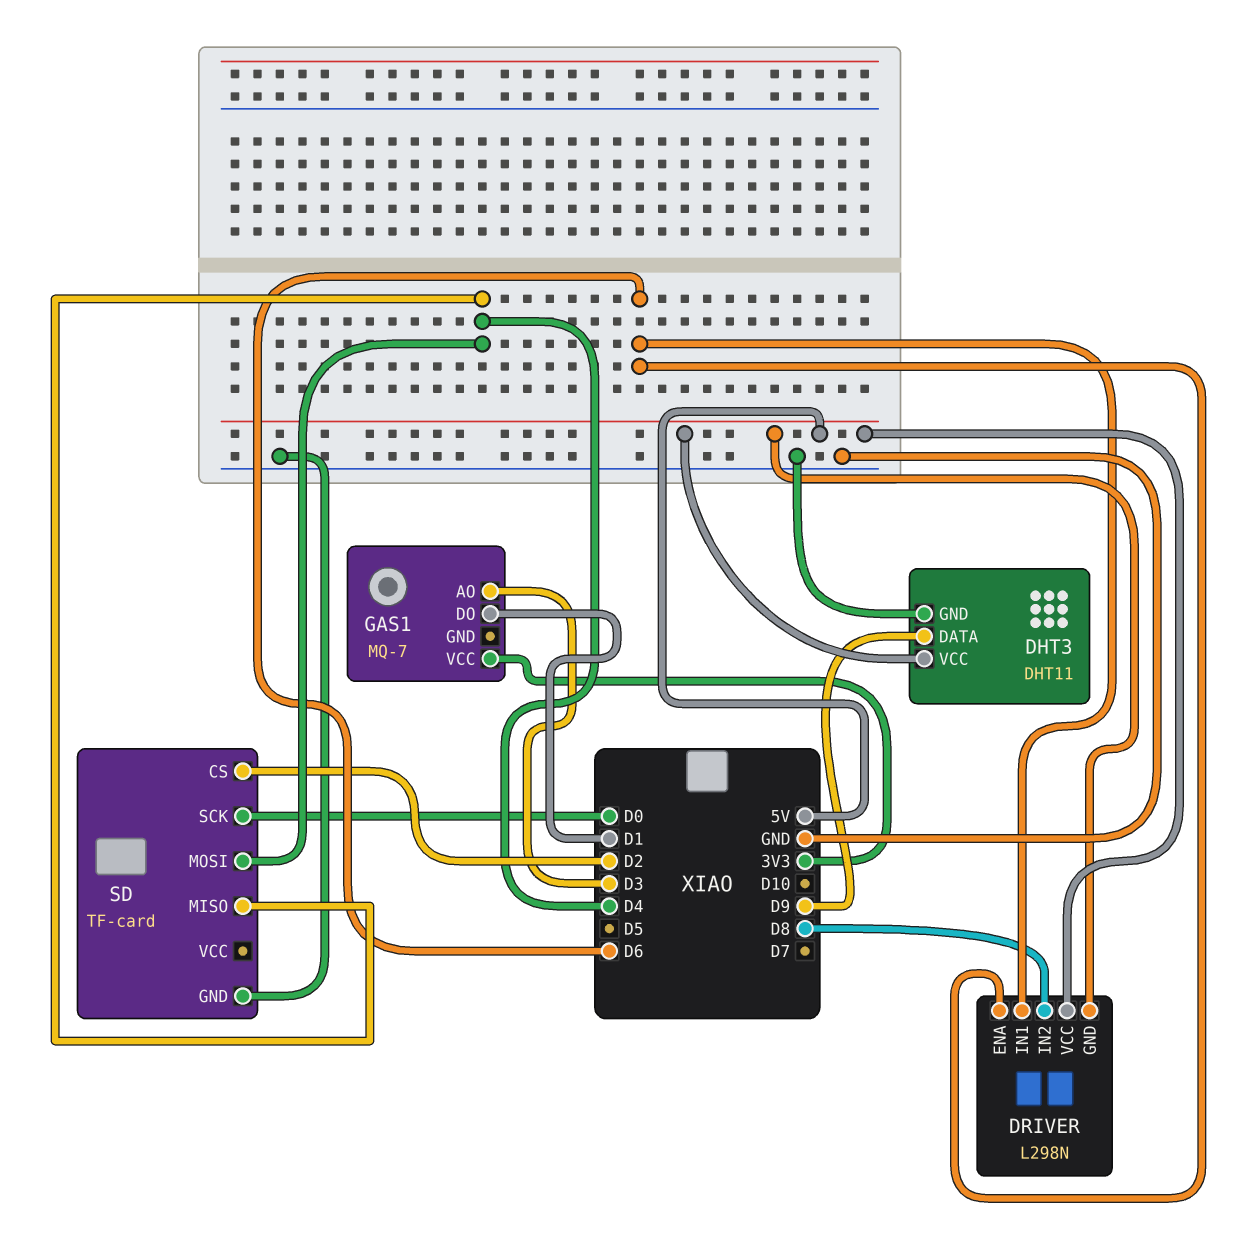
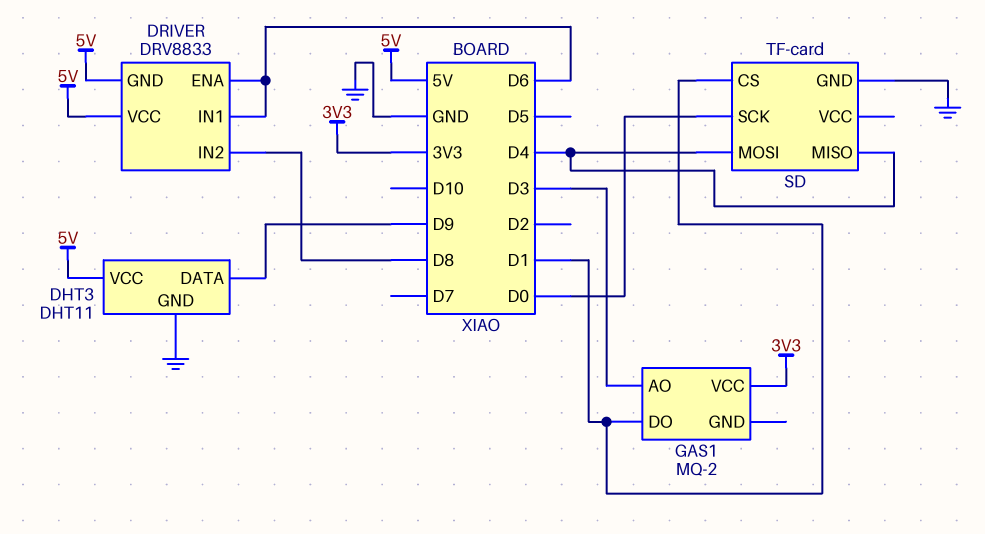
DRIVER: L298N -> DRV8833
GAS1: MQ-7 -> MQ-2
SD pin CS: D2 -> D1

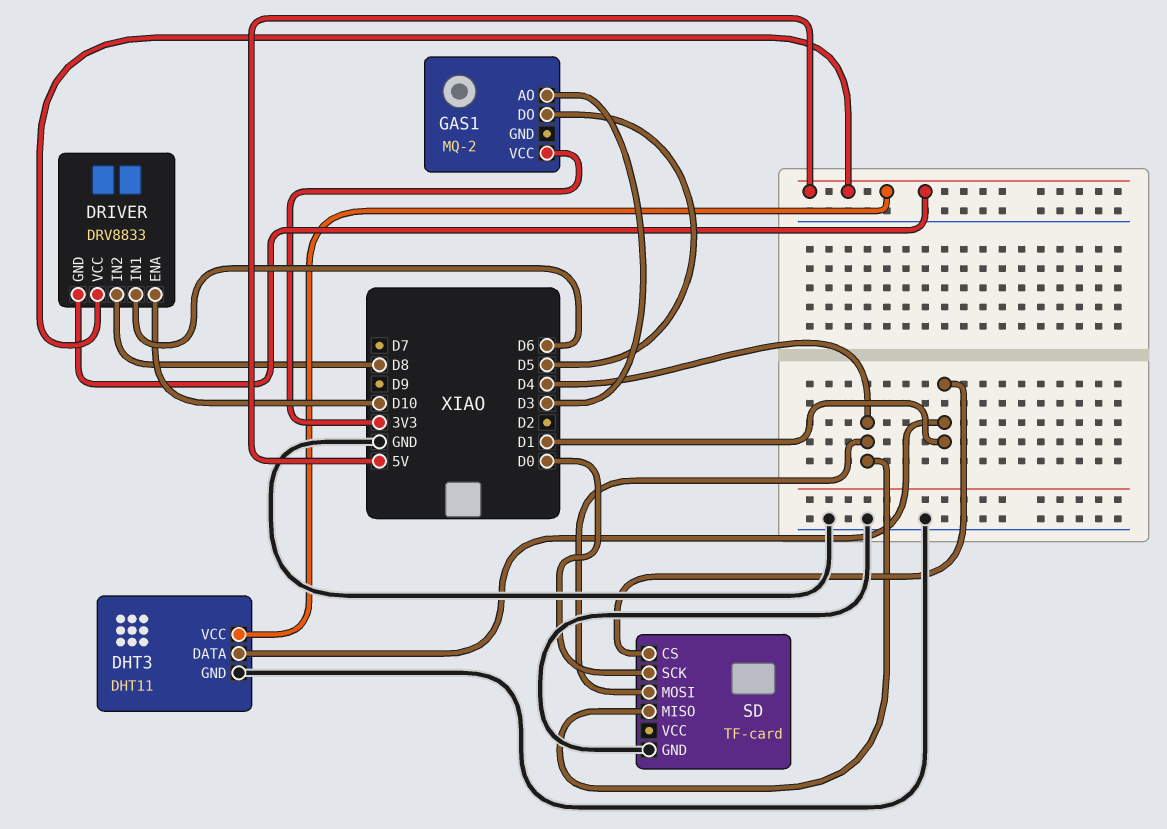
DHT3 pin DATA: D9 -> D1
DRIVER pin ENA: D6 -> D10
GAS1 pin DO: D1 -> D5

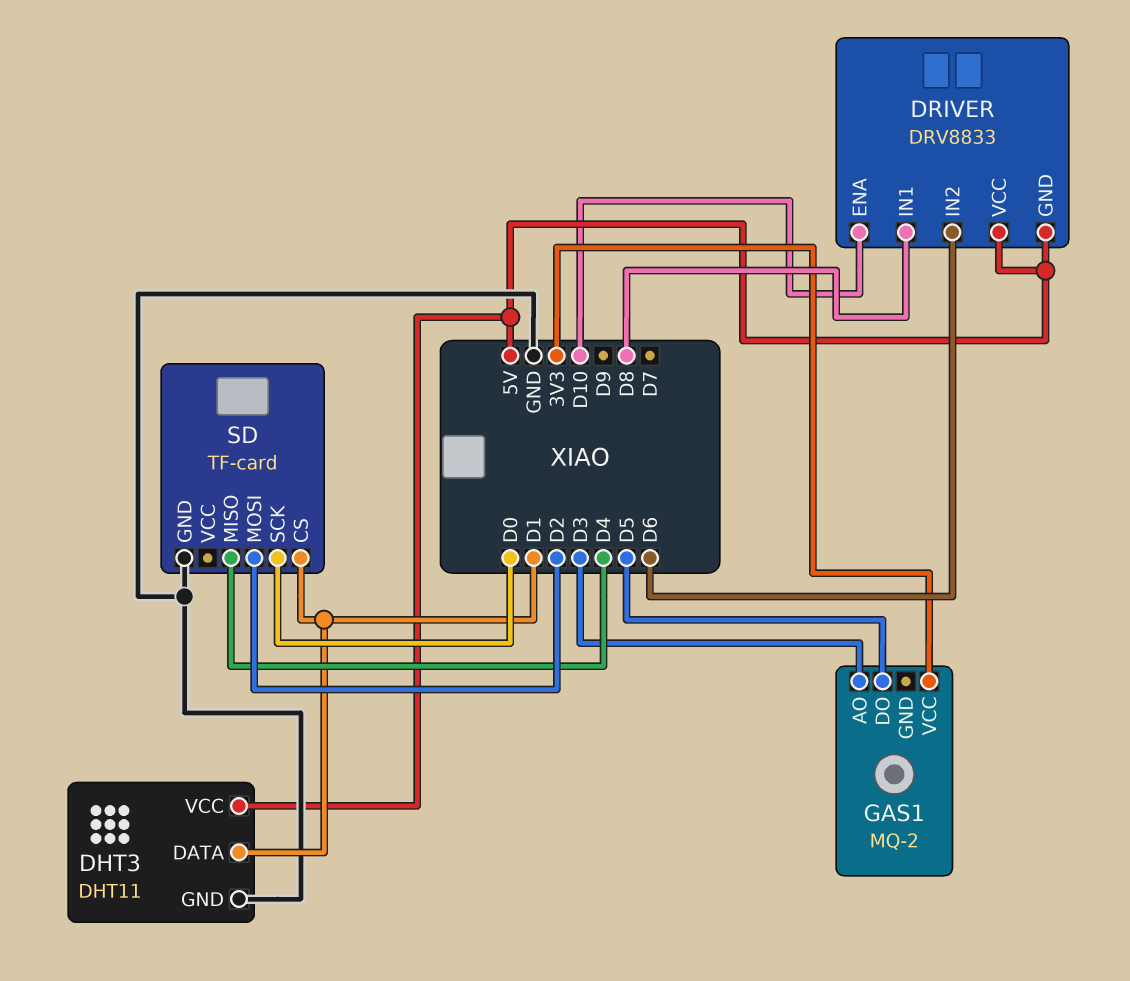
DRIVER pin IN1: D6 -> D8
DRIVER pin IN2: D8 -> D6
SD pin MOSI: D4 -> D2

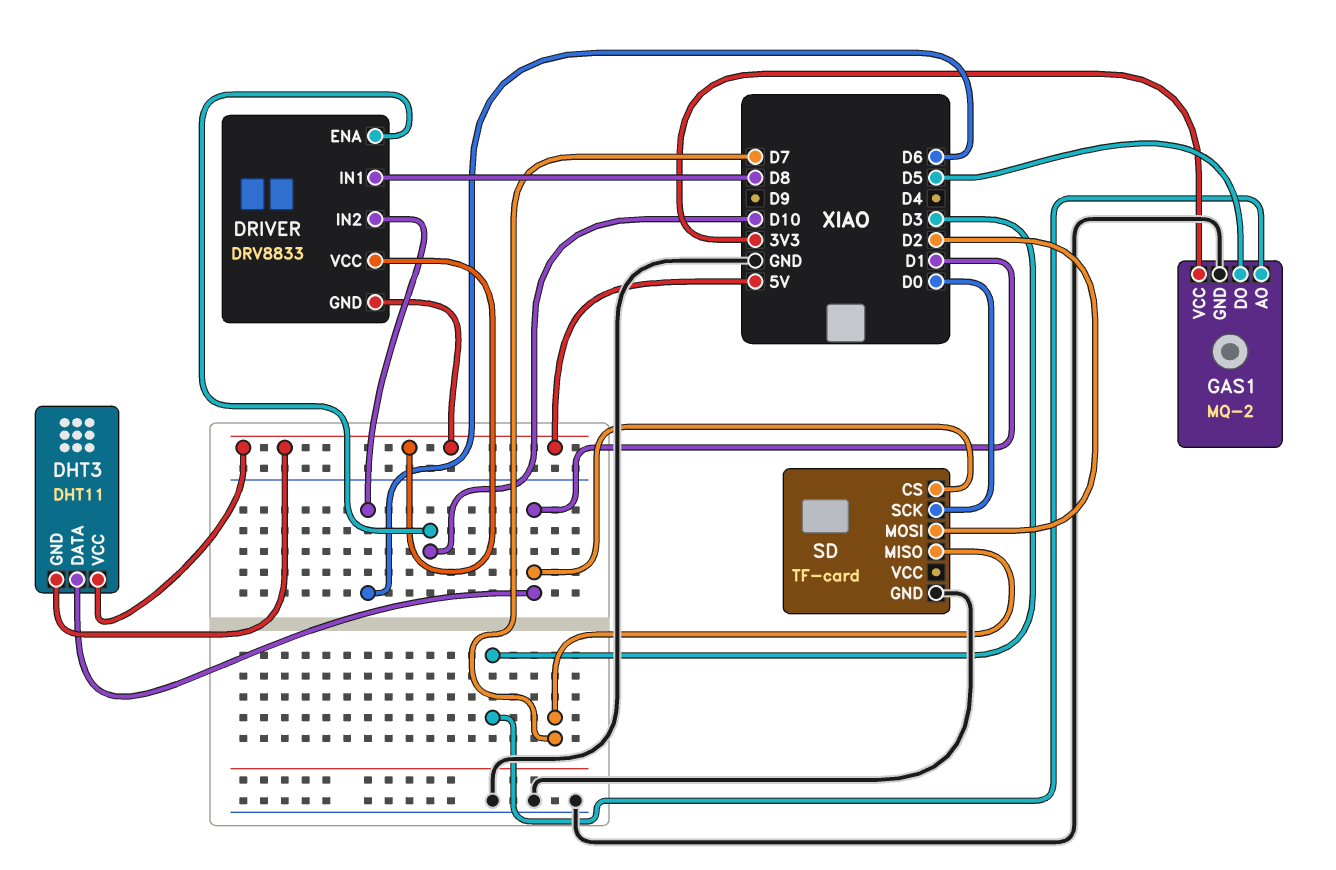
DHT3 pin GND: GND -> 5V
GAS1 pin GND: none -> GND
SD pin MISO: D4 -> D7

